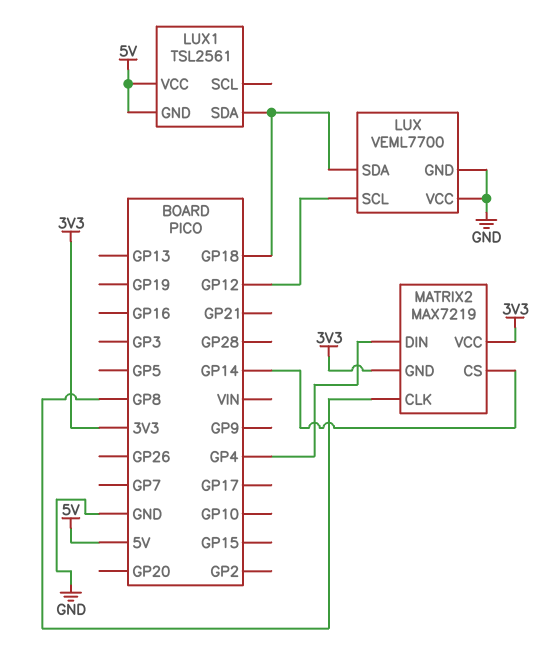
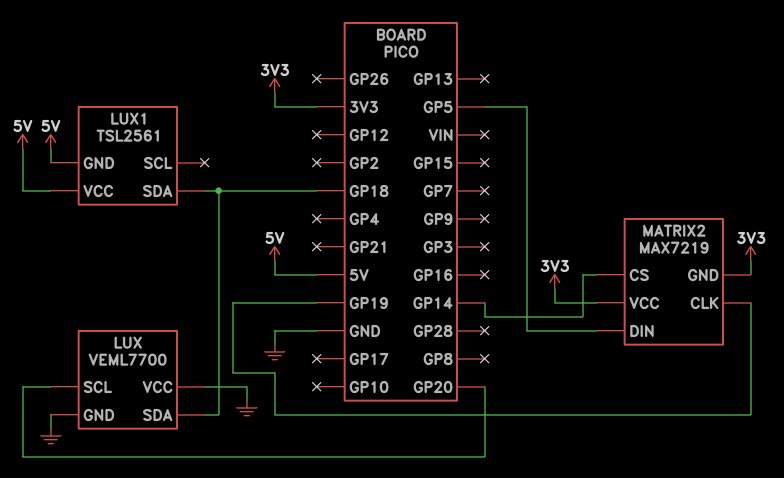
LUX pin SCL: GP12 -> GP20
MATRIX2 pin CLK: GP8 -> GP19
MATRIX2 pin DIN: GP4 -> GP5

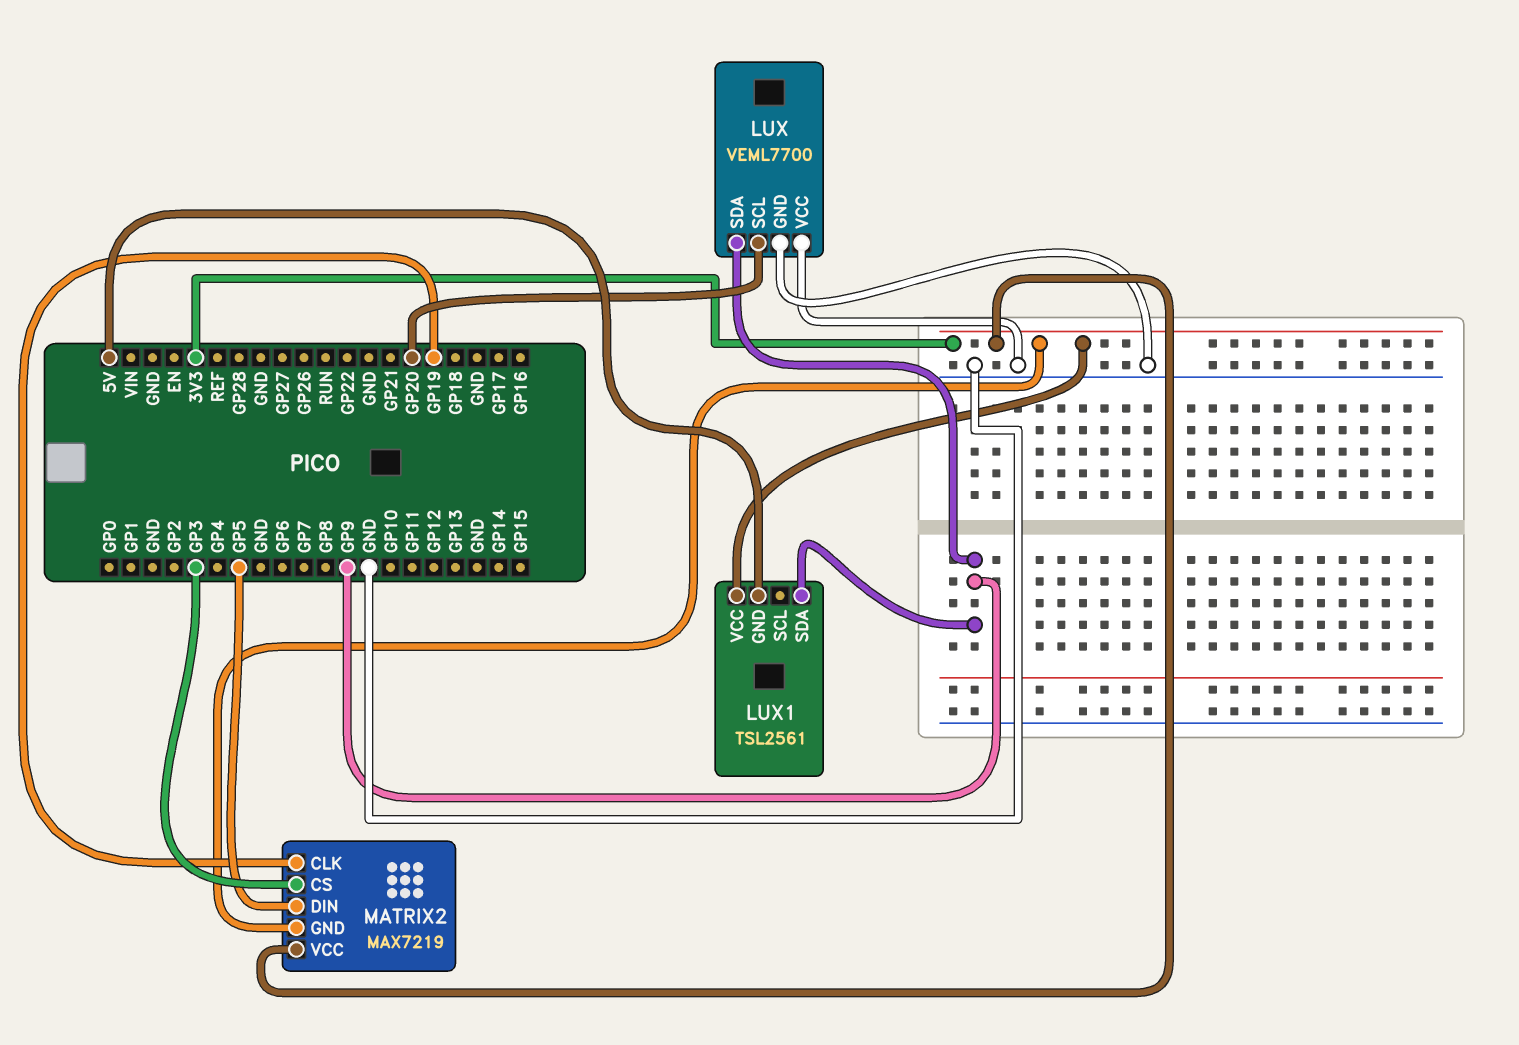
LUX pin SDA: GP18 -> GP9
LUX1 pin SDA: GP18 -> GP9
LUX1 pin VCC: 5V -> 3V3
MATRIX2 pin CS: GP14 -> GP3

